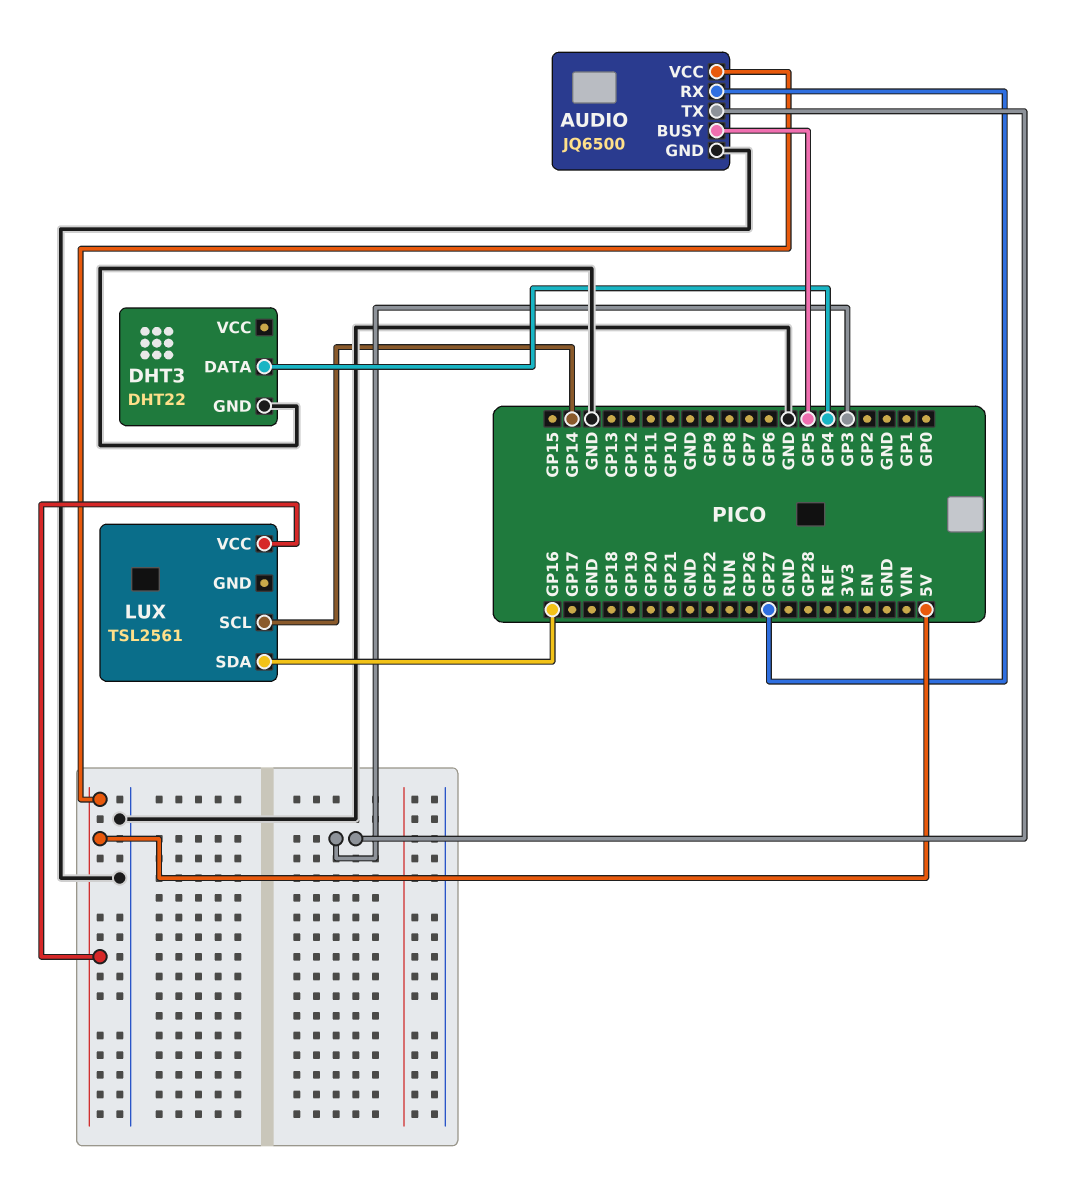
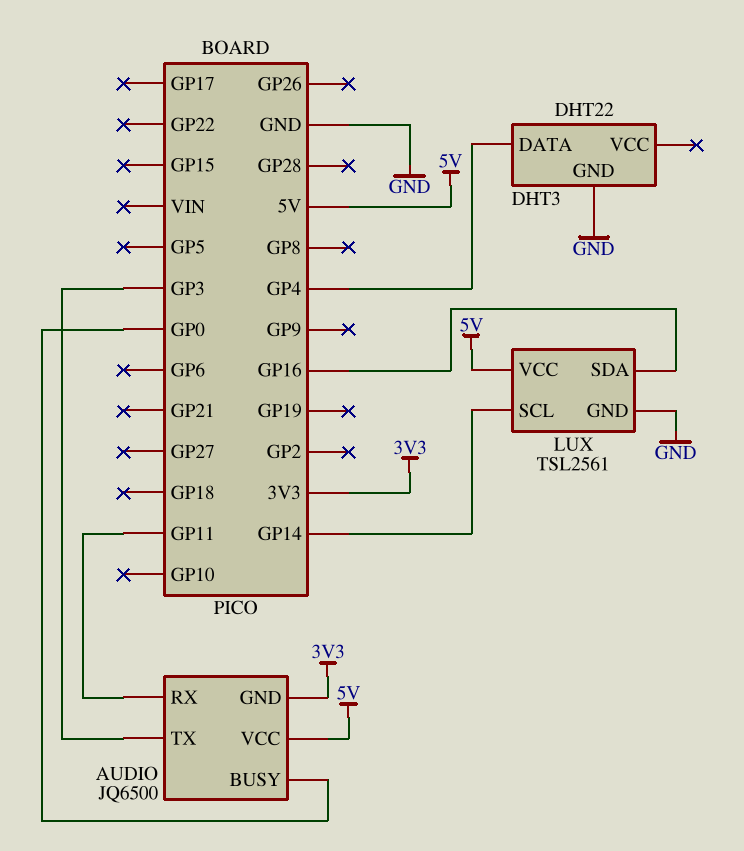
AUDIO pin BUSY: GP5 -> GP0
AUDIO pin GND: GND -> 3V3
AUDIO pin RX: GP27 -> GP11
LUX pin GND: none -> GND

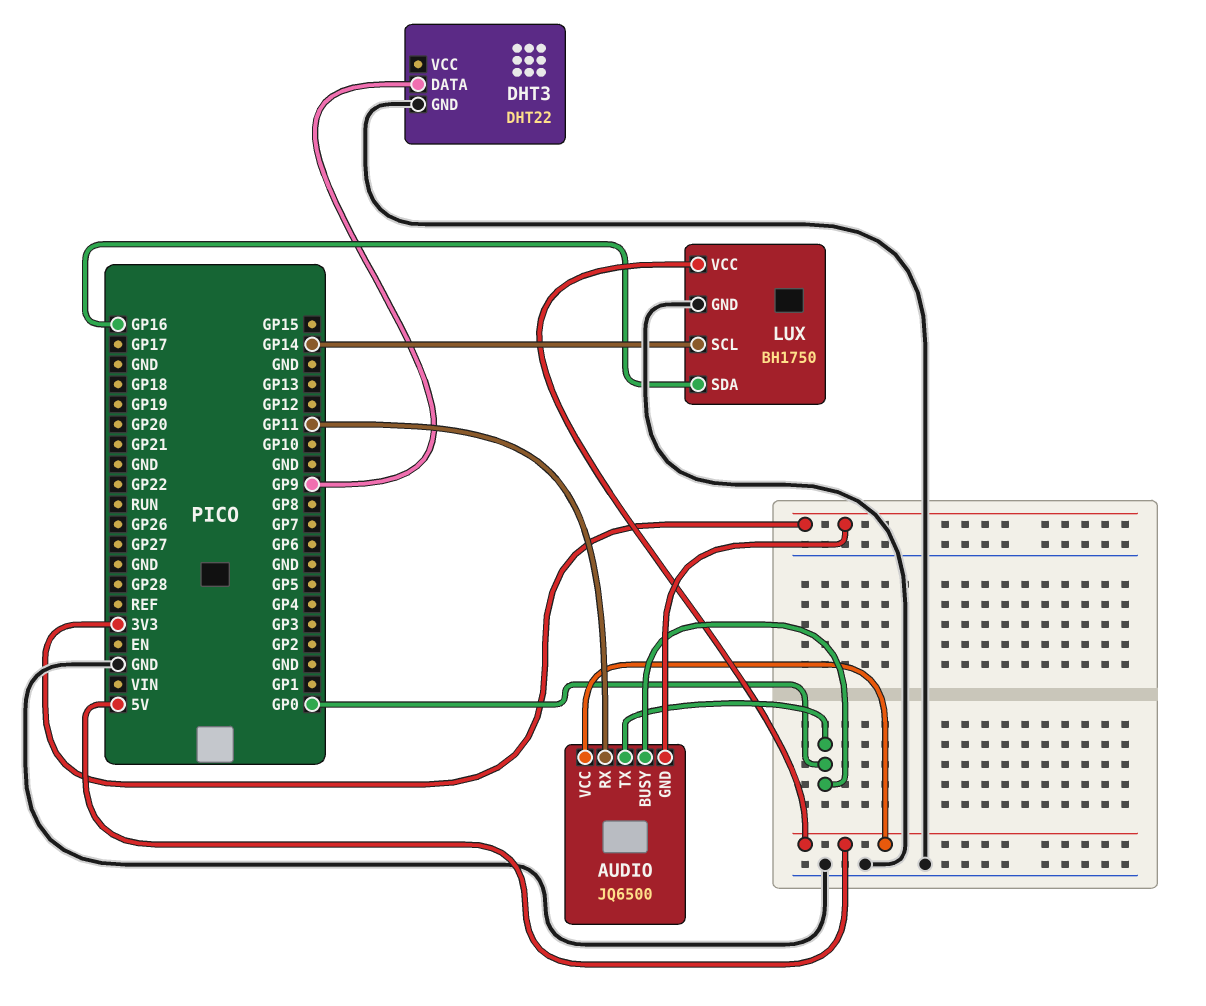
AUDIO pin TX: GP3 -> GP0
DHT3 pin DATA: GP4 -> GP9
LUX: TSL2561 -> BH1750

